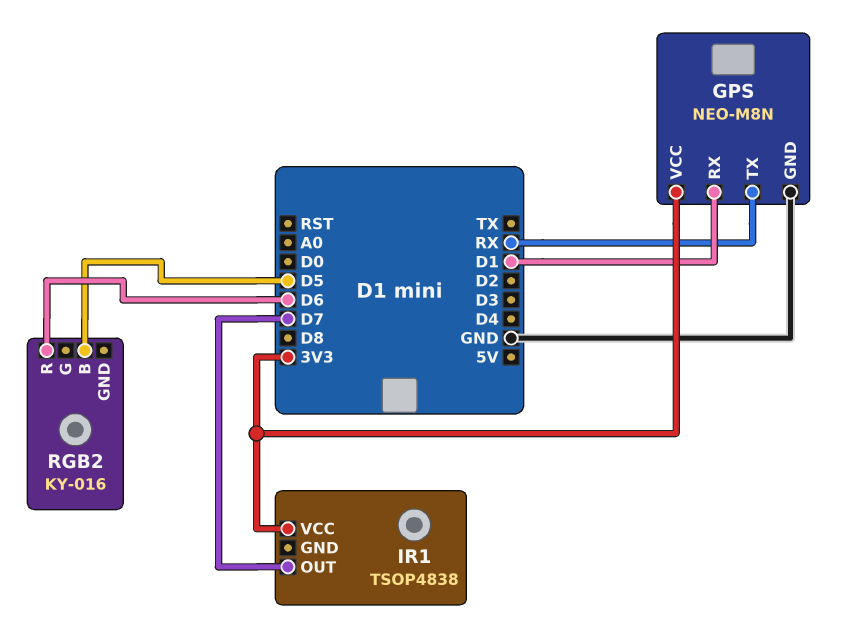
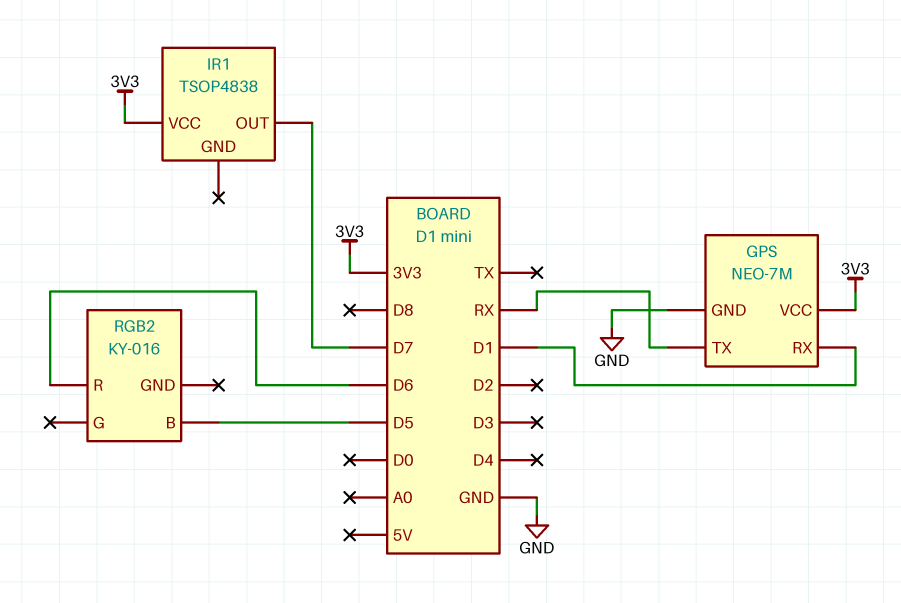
GPS: NEO-M8N -> NEO-7M

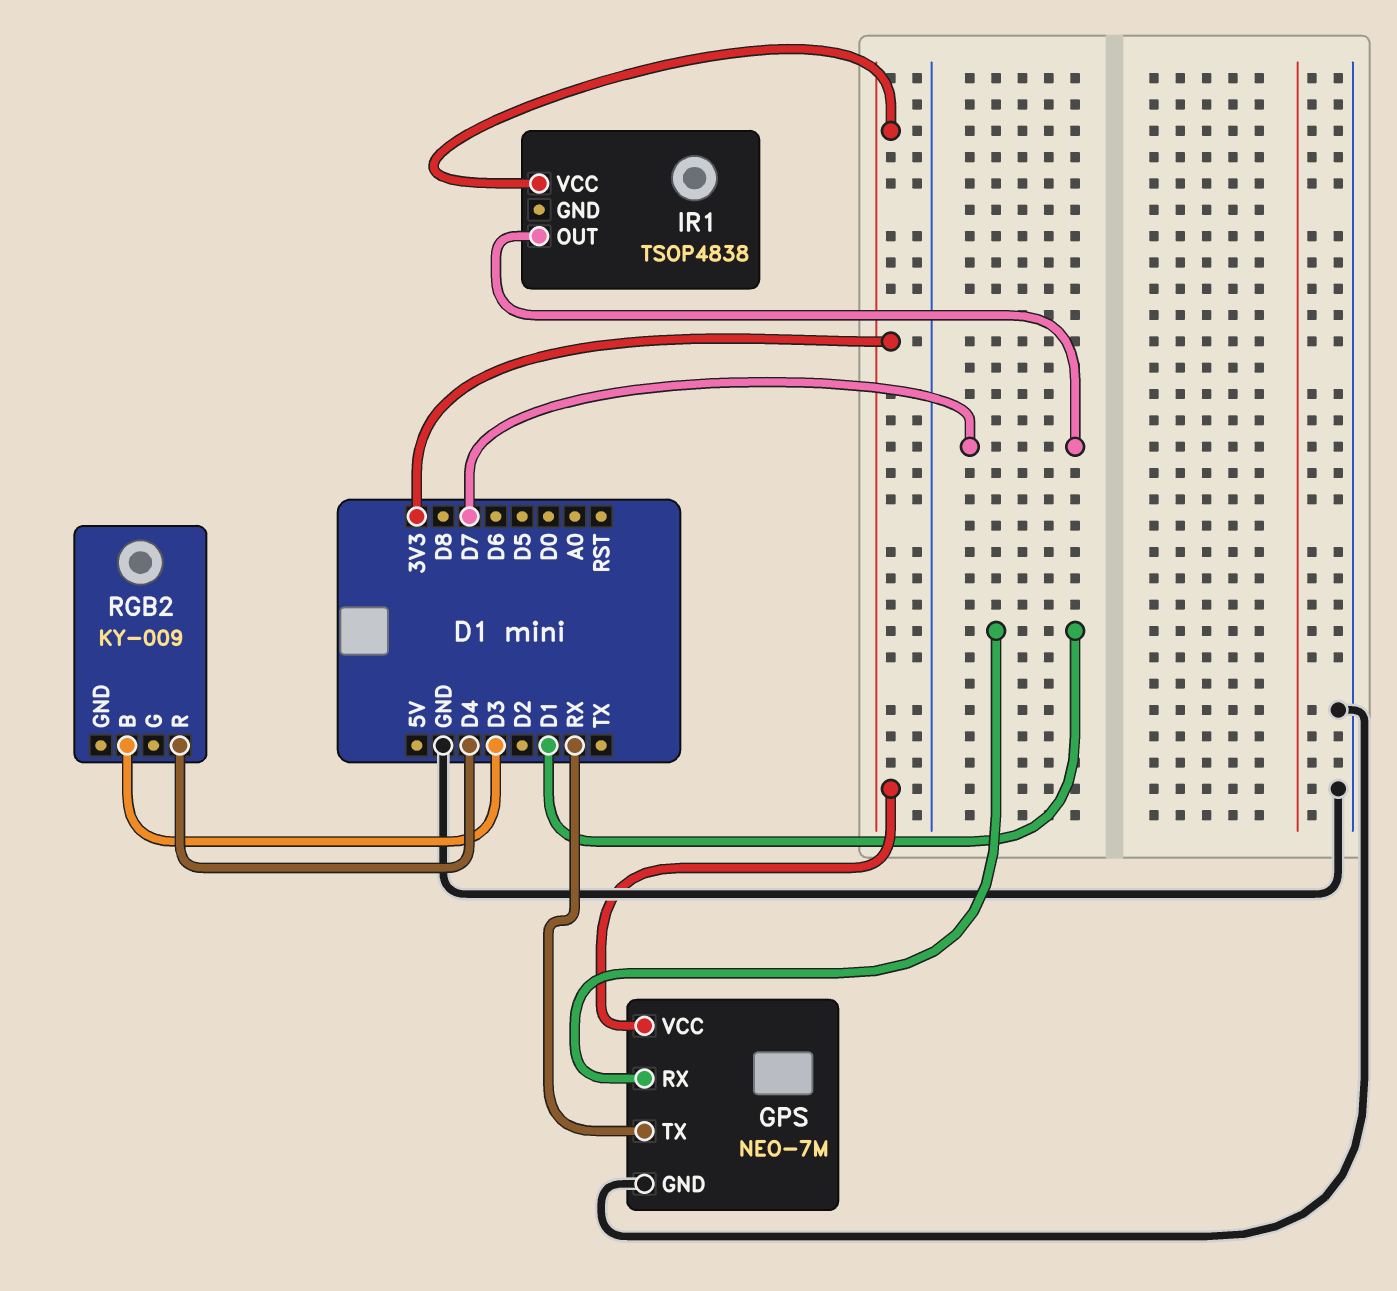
RGB2: KY-016 -> KY-009
RGB2 pin B: D5 -> D3
RGB2 pin R: D6 -> D4

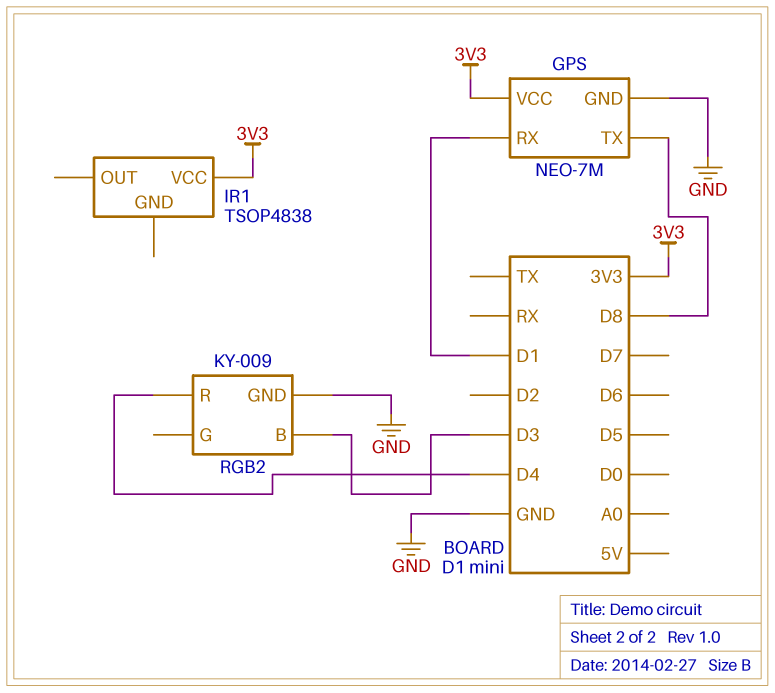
GPS pin TX: RX -> D8
IR1 pin OUT: D7 -> none
RGB2 pin GND: none -> GND

